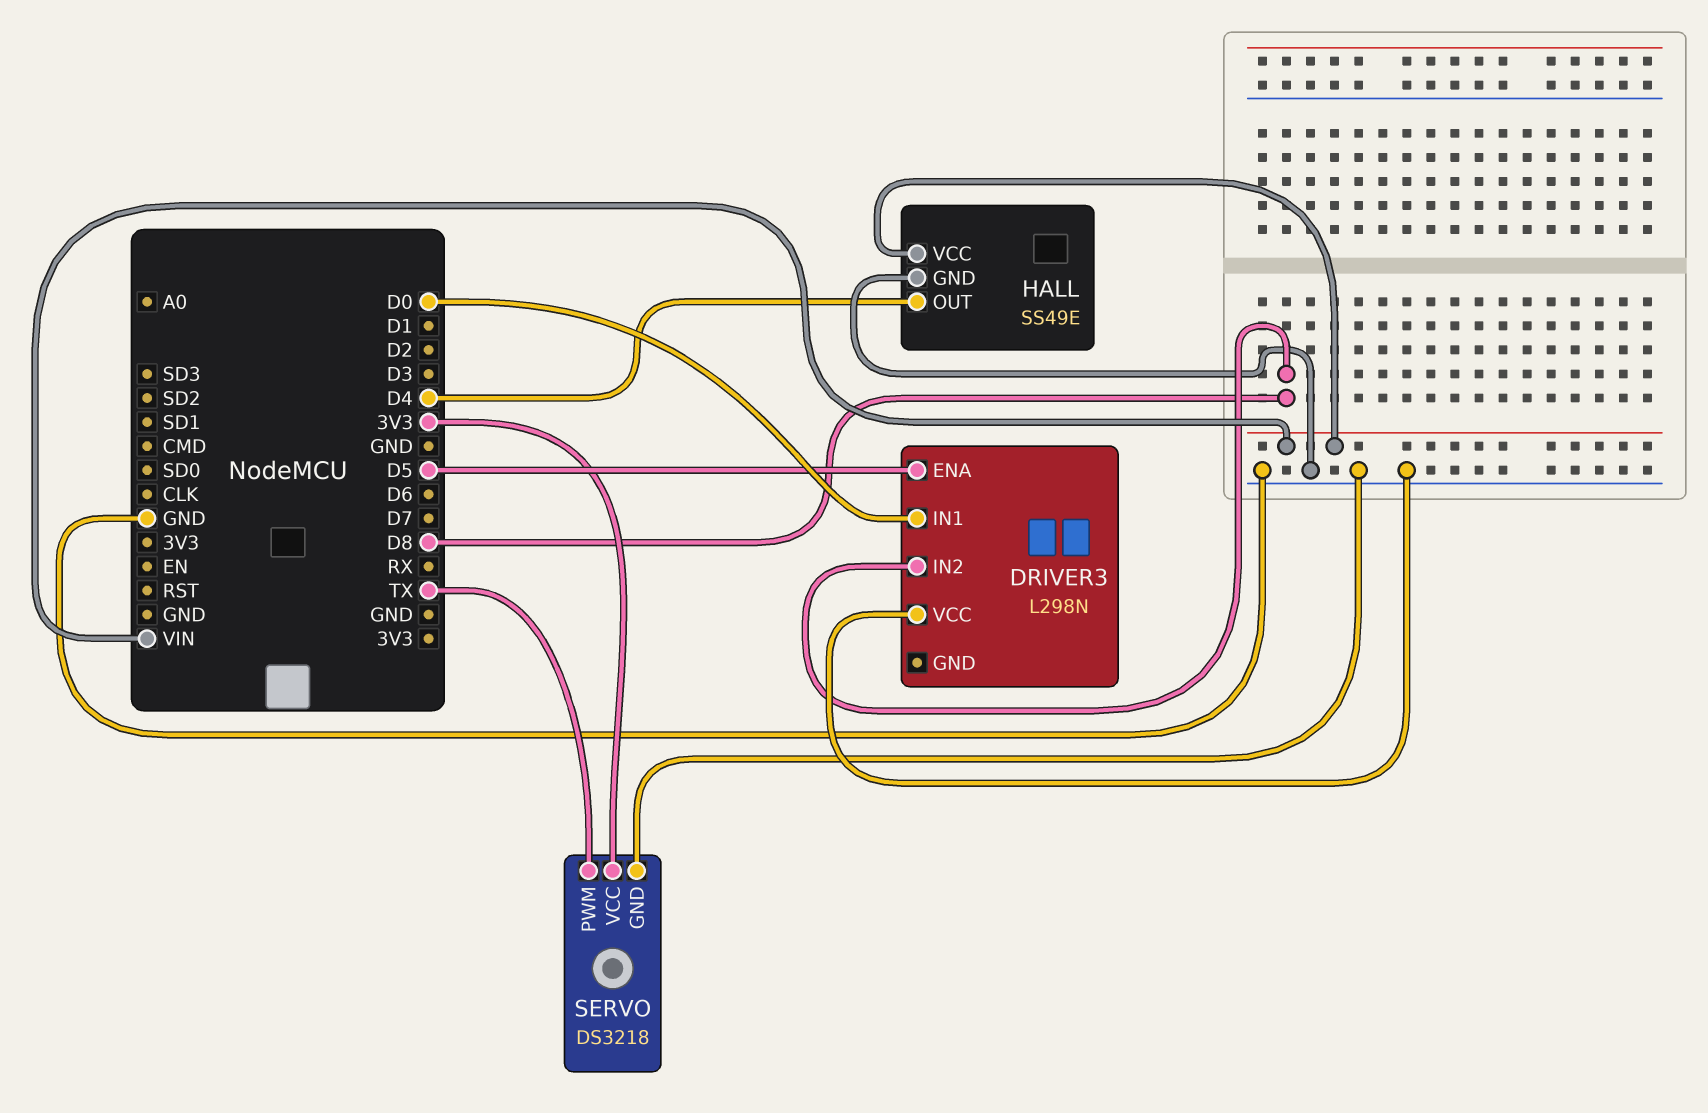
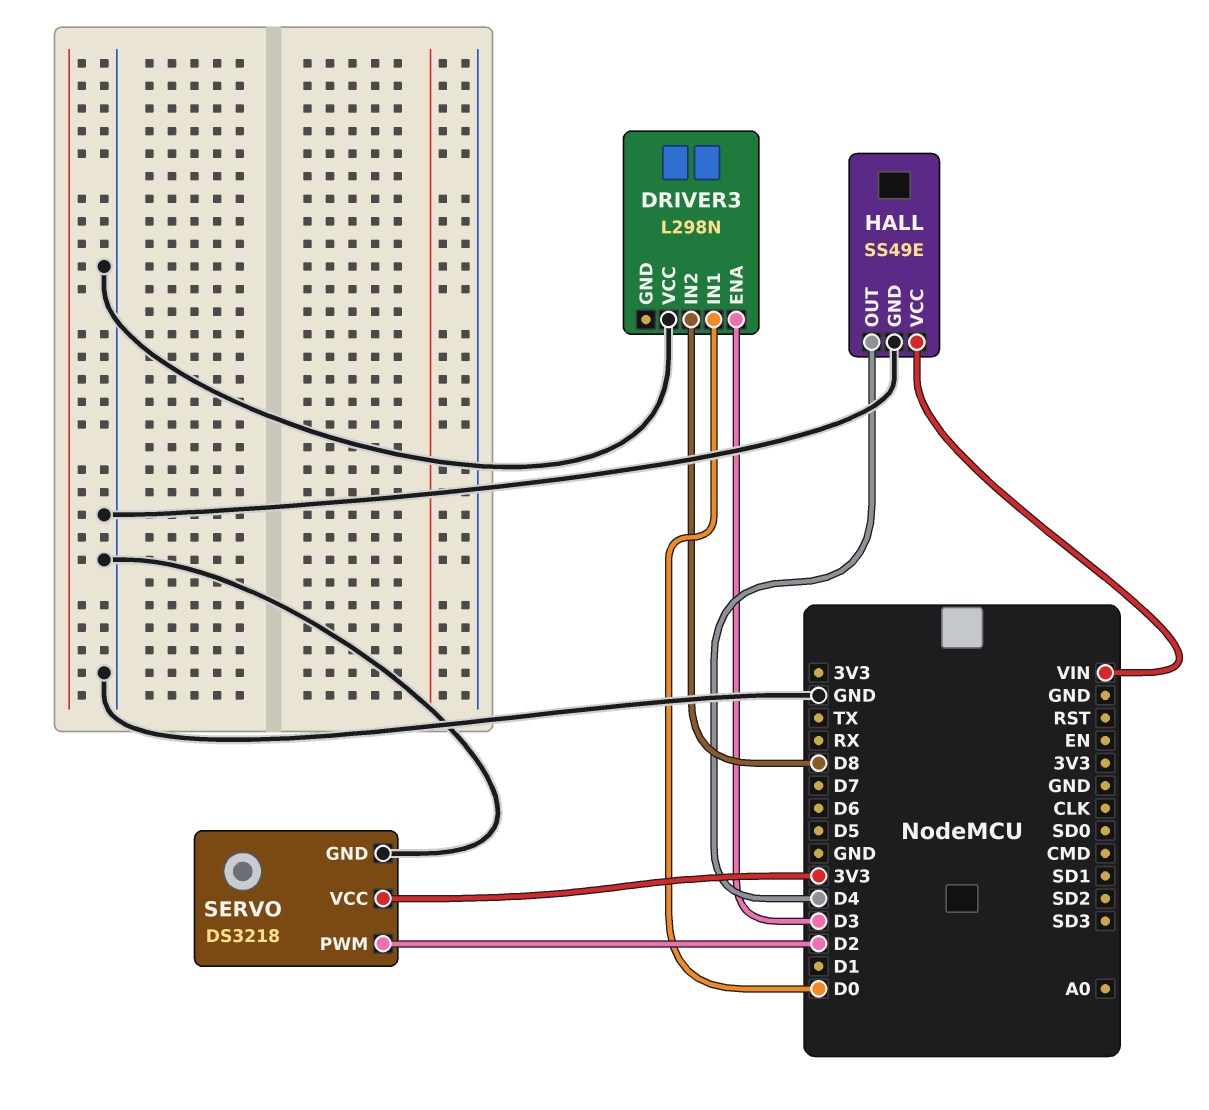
DRIVER3 pin ENA: D5 -> D3
SERVO pin PWM: TX -> D2

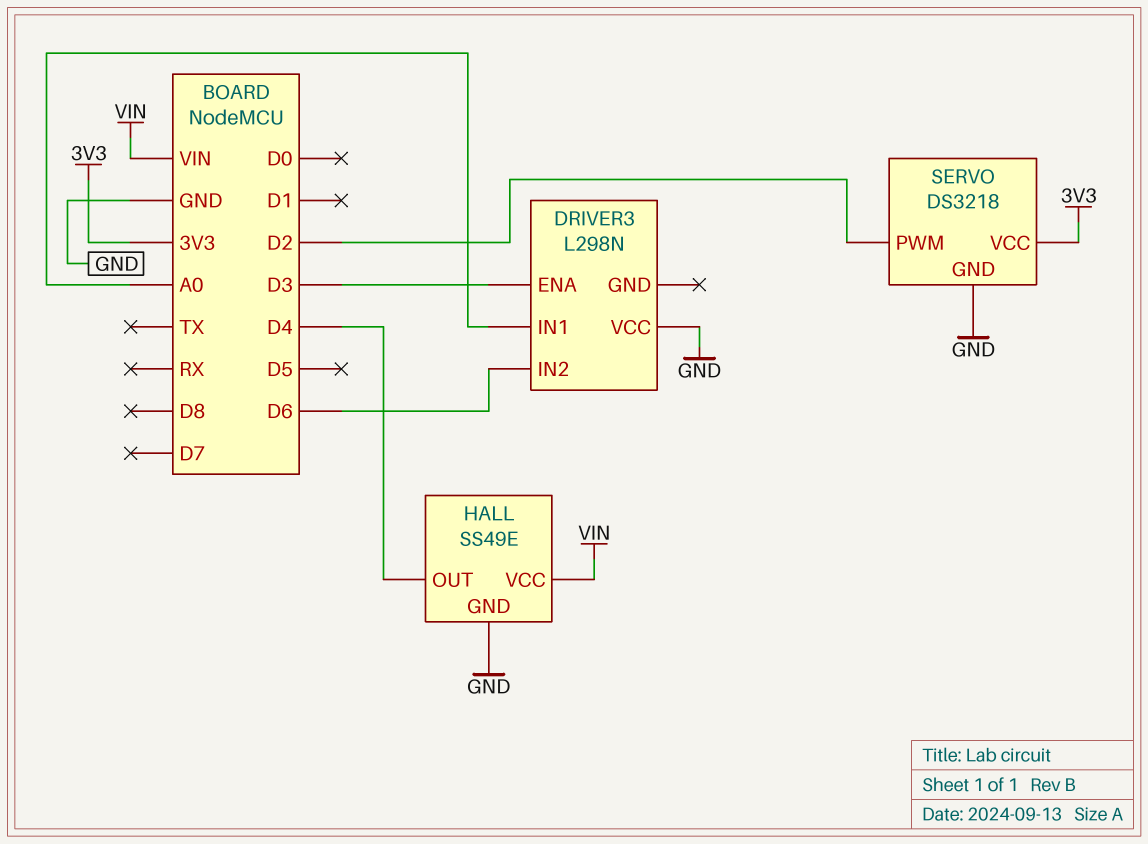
DRIVER3 pin IN1: D0 -> A0
DRIVER3 pin IN2: D8 -> D6

